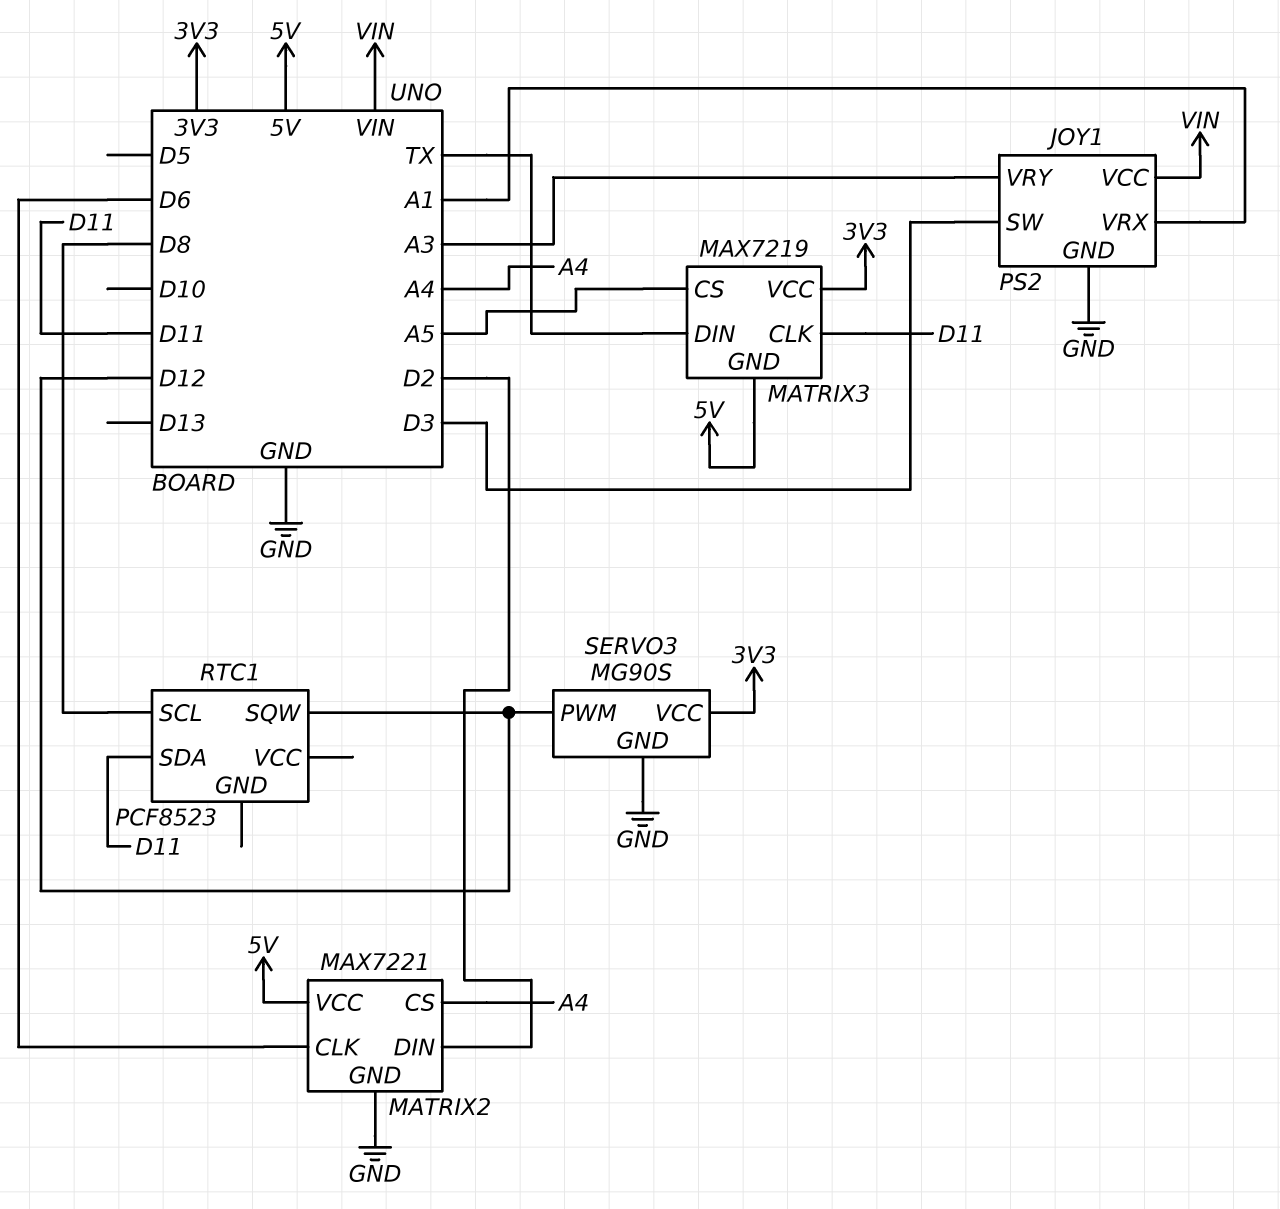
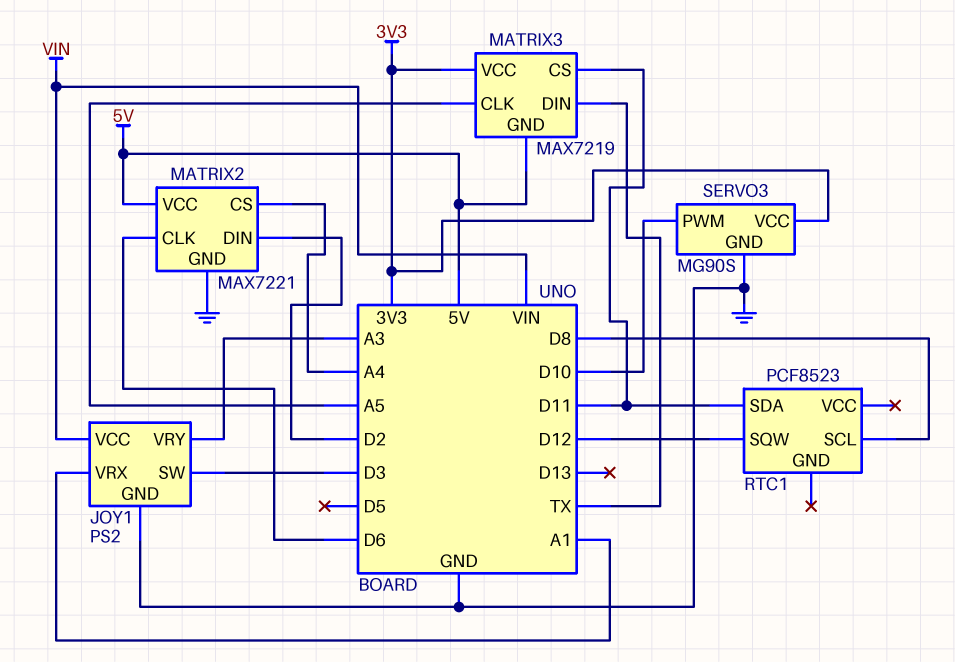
MATRIX3 pin CLK: D11 -> A5
MATRIX3 pin CS: A5 -> D11
SERVO3 pin PWM: D12 -> D10

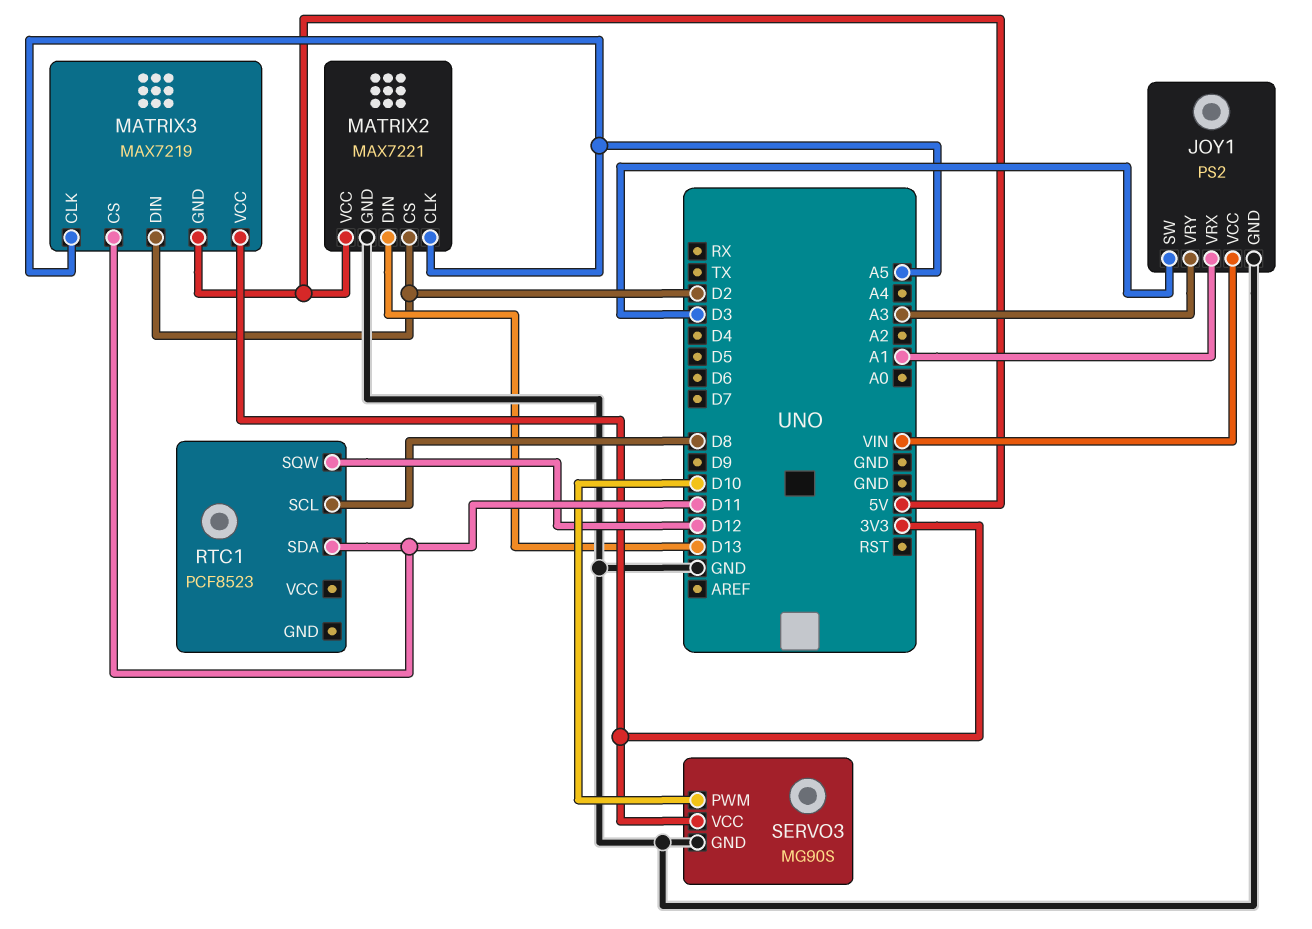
MATRIX2 pin CLK: D6 -> A5
MATRIX2 pin CS: A4 -> D2
MATRIX2 pin DIN: D2 -> D13
MATRIX3 pin DIN: TX -> D2

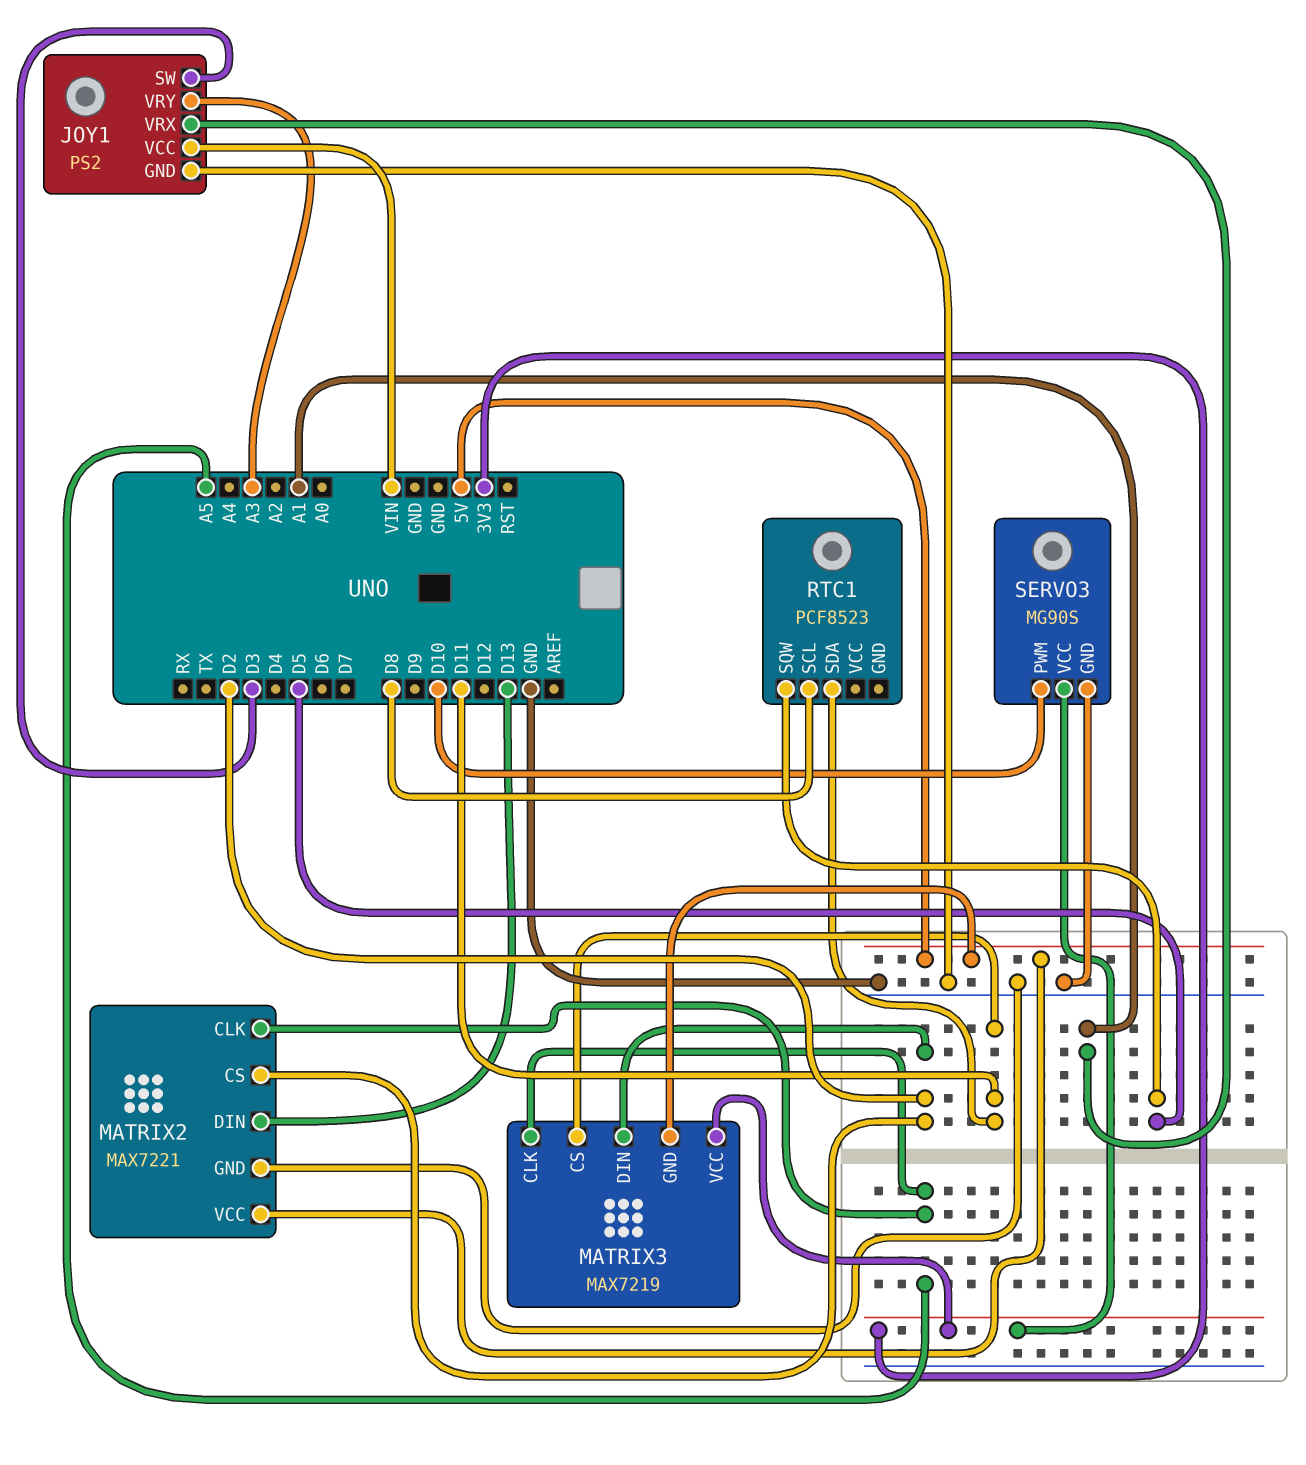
RTC1 pin SQW: D12 -> D5

